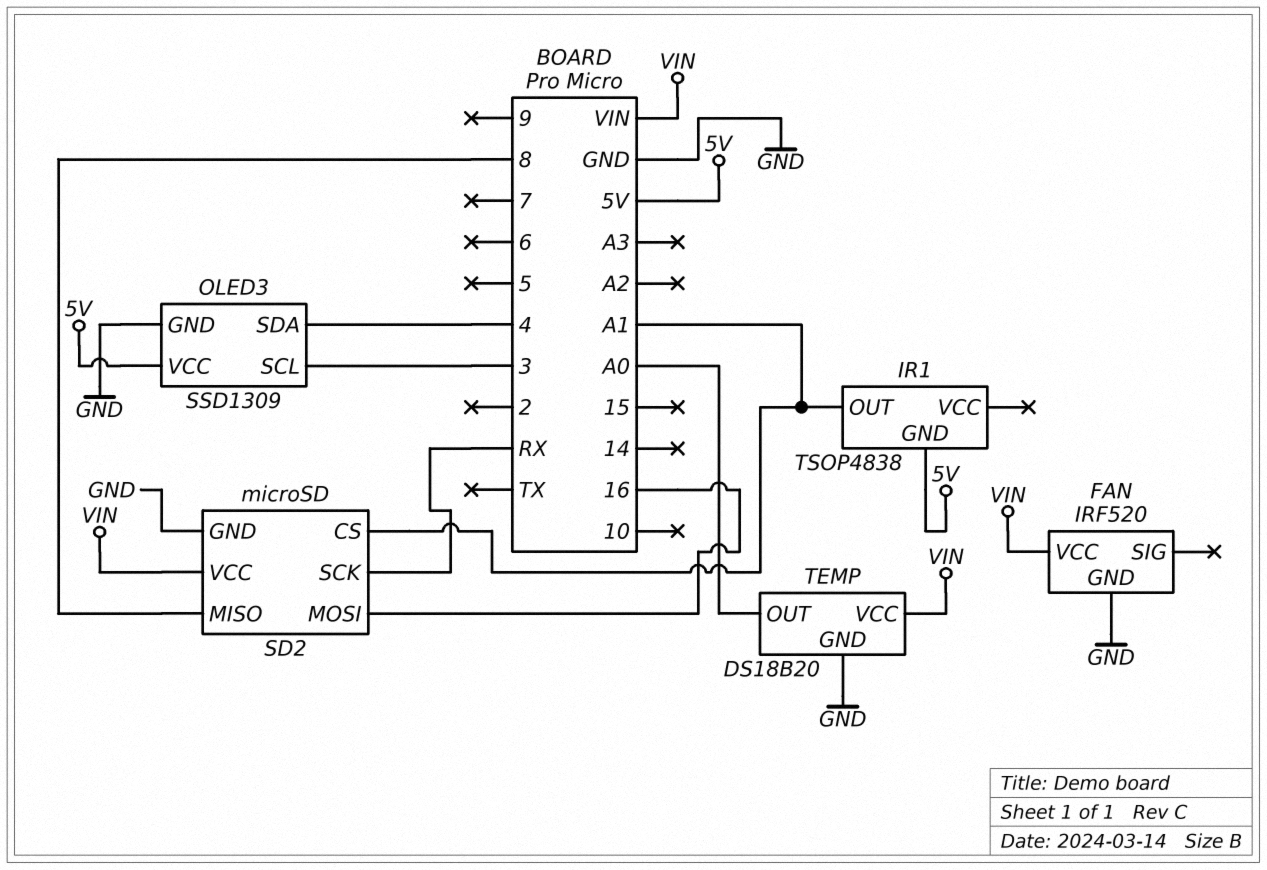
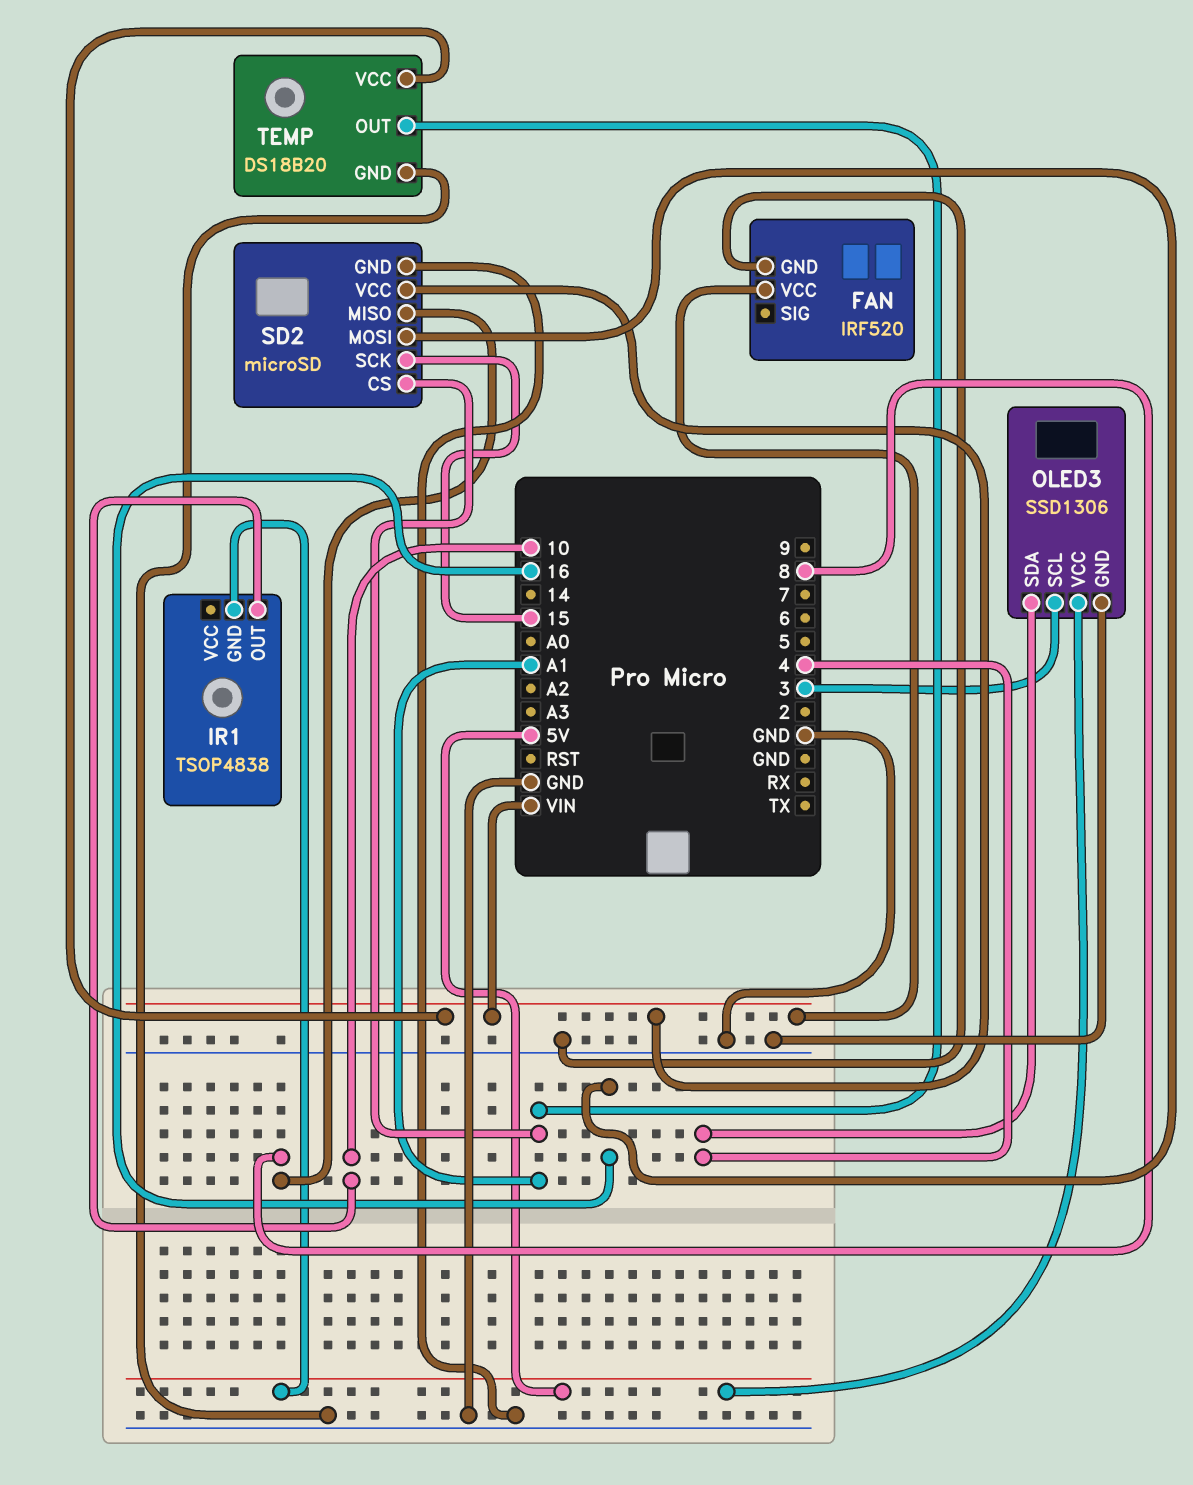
IR1 pin OUT: A1 -> 10
OLED3: SSD1309 -> SSD1306
SD2 pin SCK: RX -> 15
TEMP pin OUT: A0 -> A1

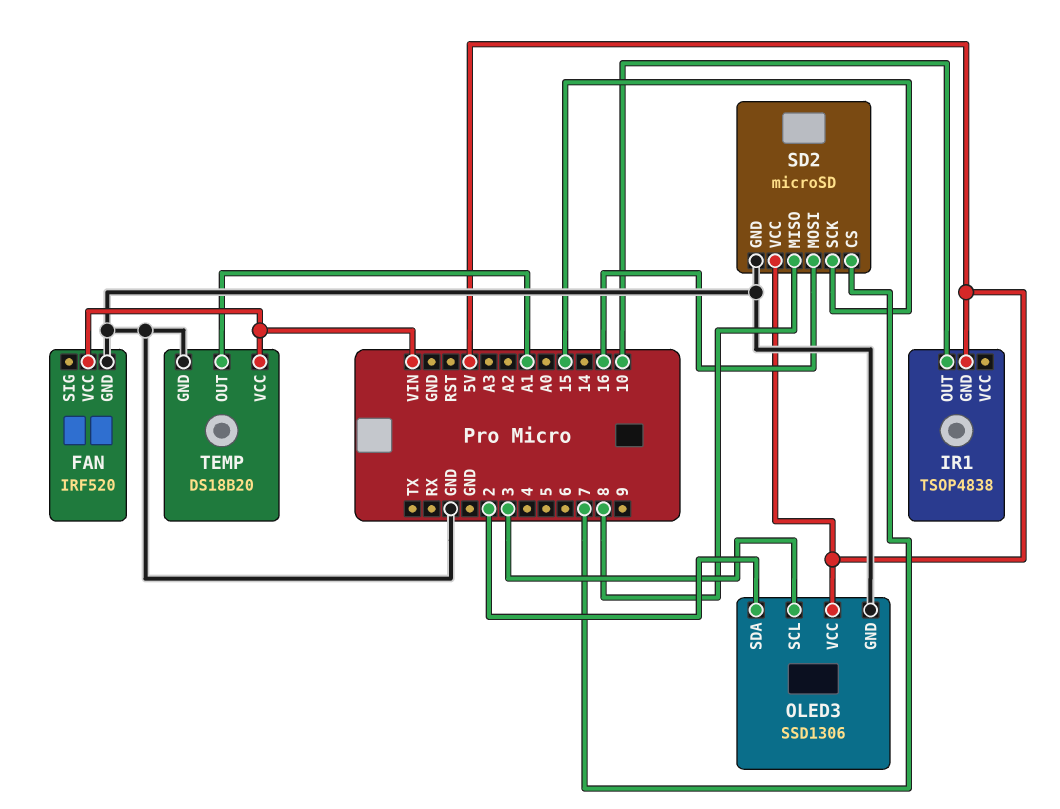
OLED3 pin SDA: 4 -> 2
SD2 pin CS: A1 -> 7
SD2 pin VCC: VIN -> 5V

